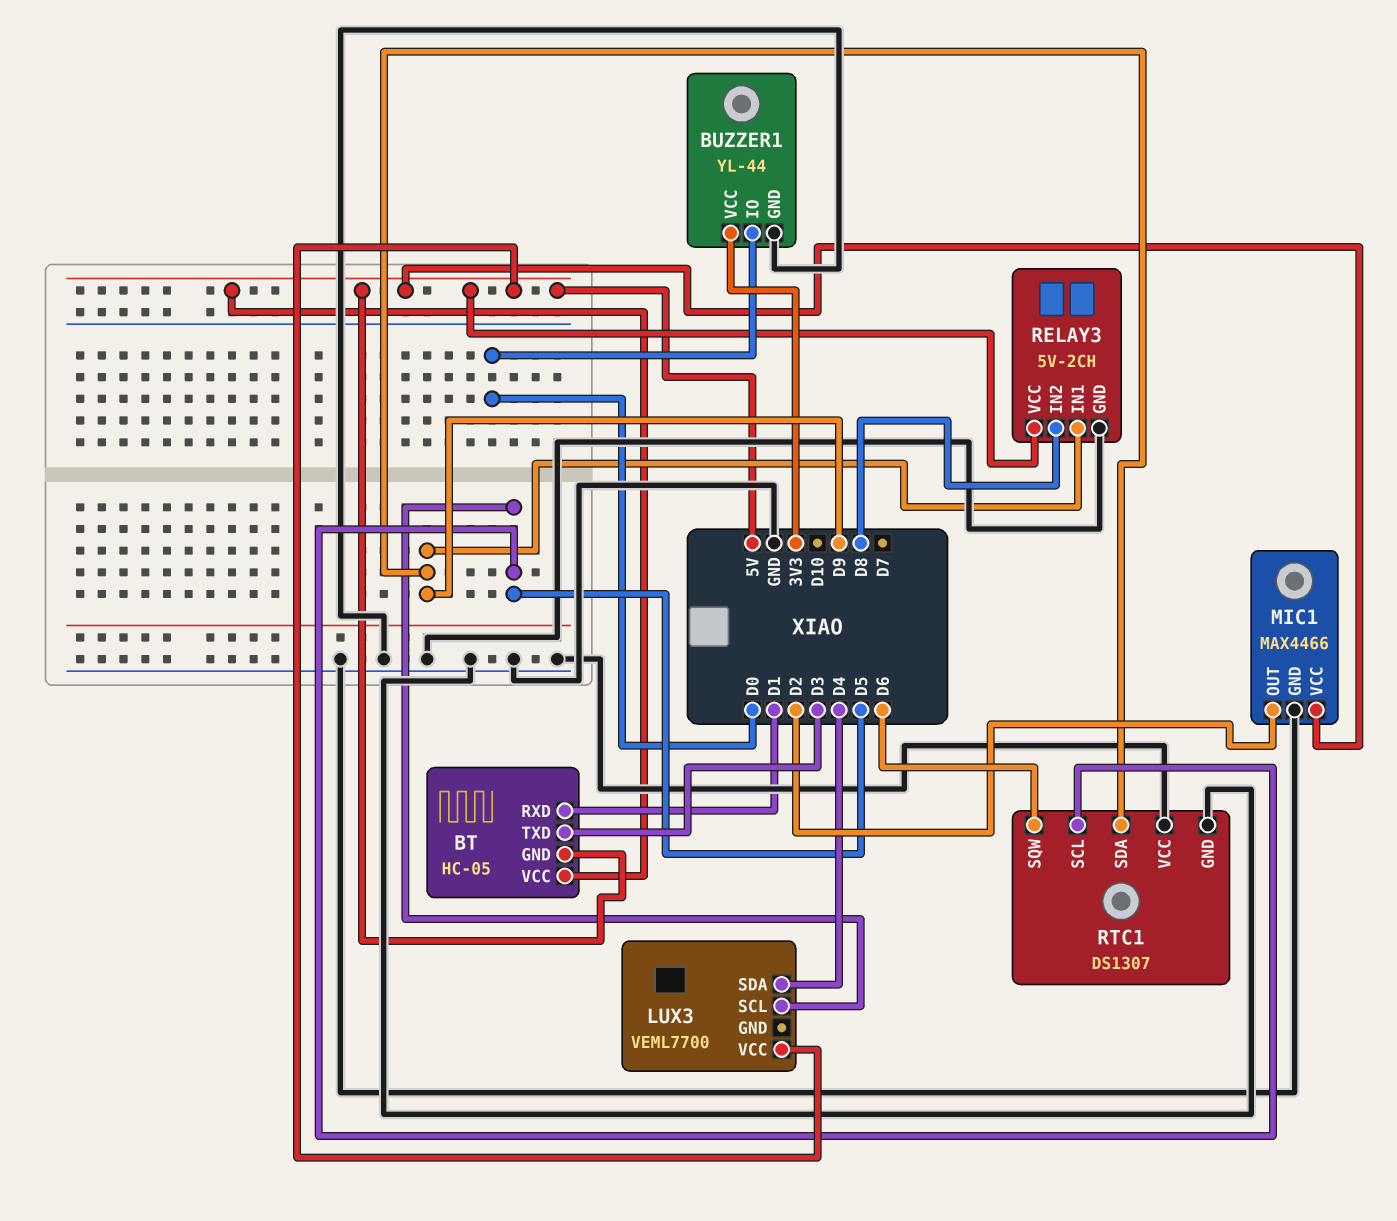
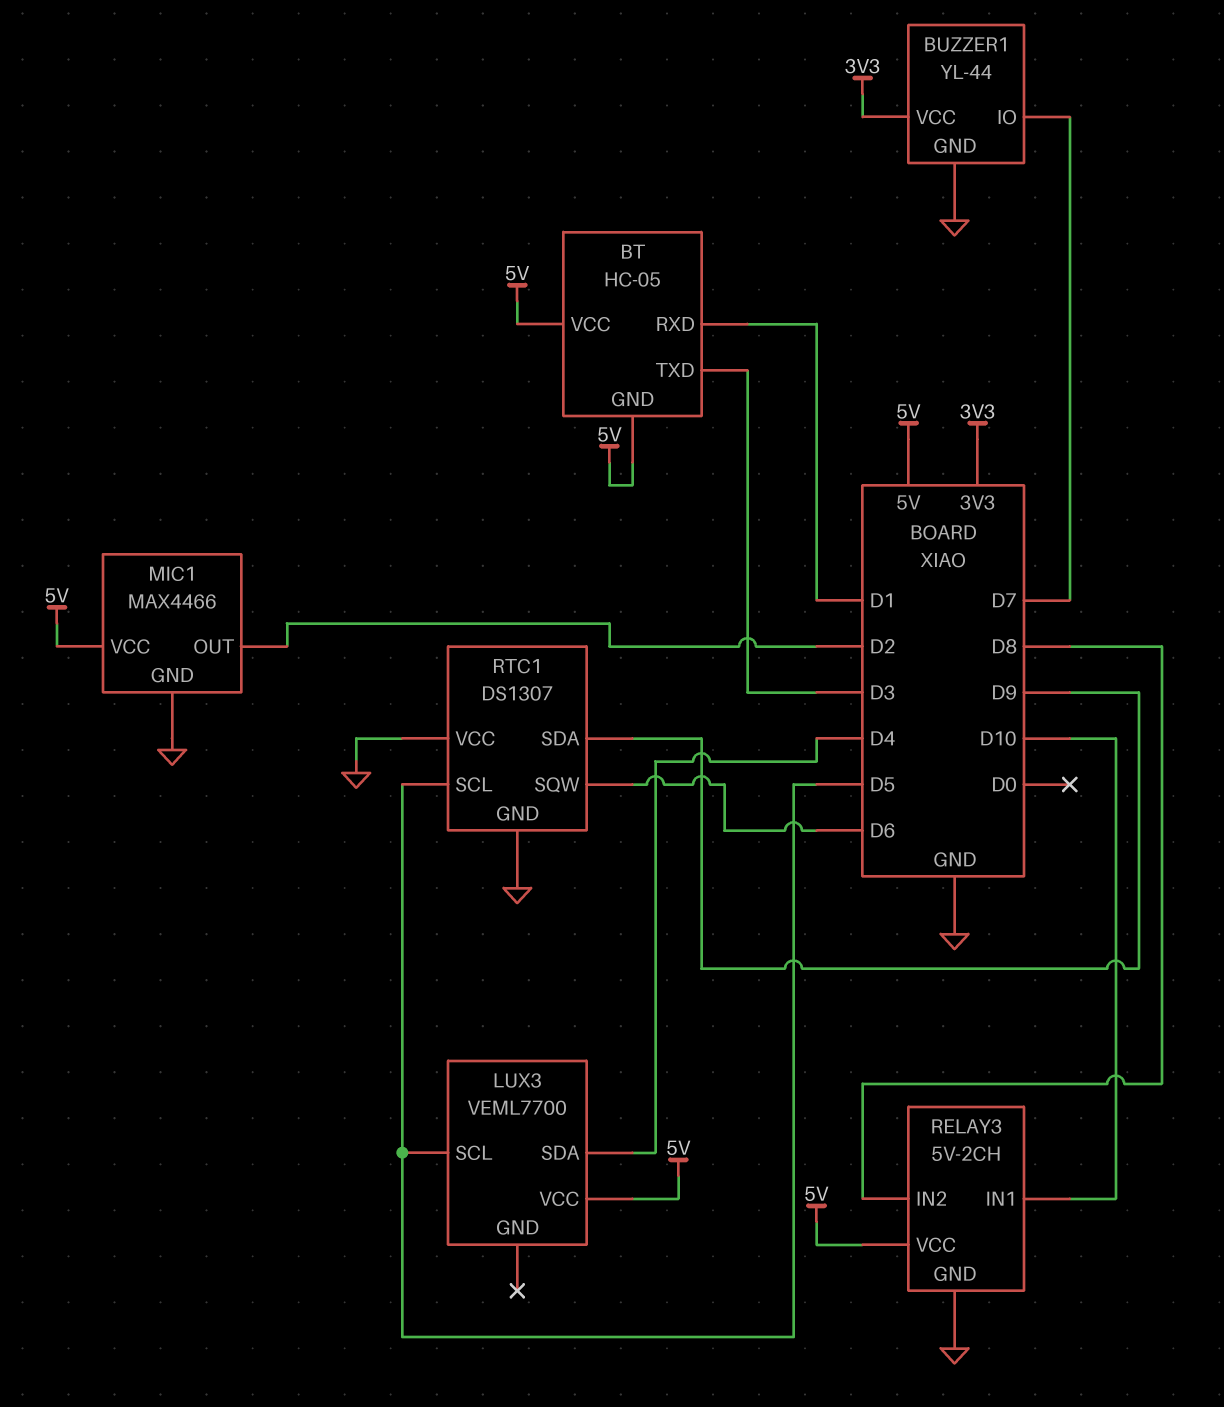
BUZZER1 pin IO: D0 -> D7
RELAY3 pin IN1: D9 -> D10

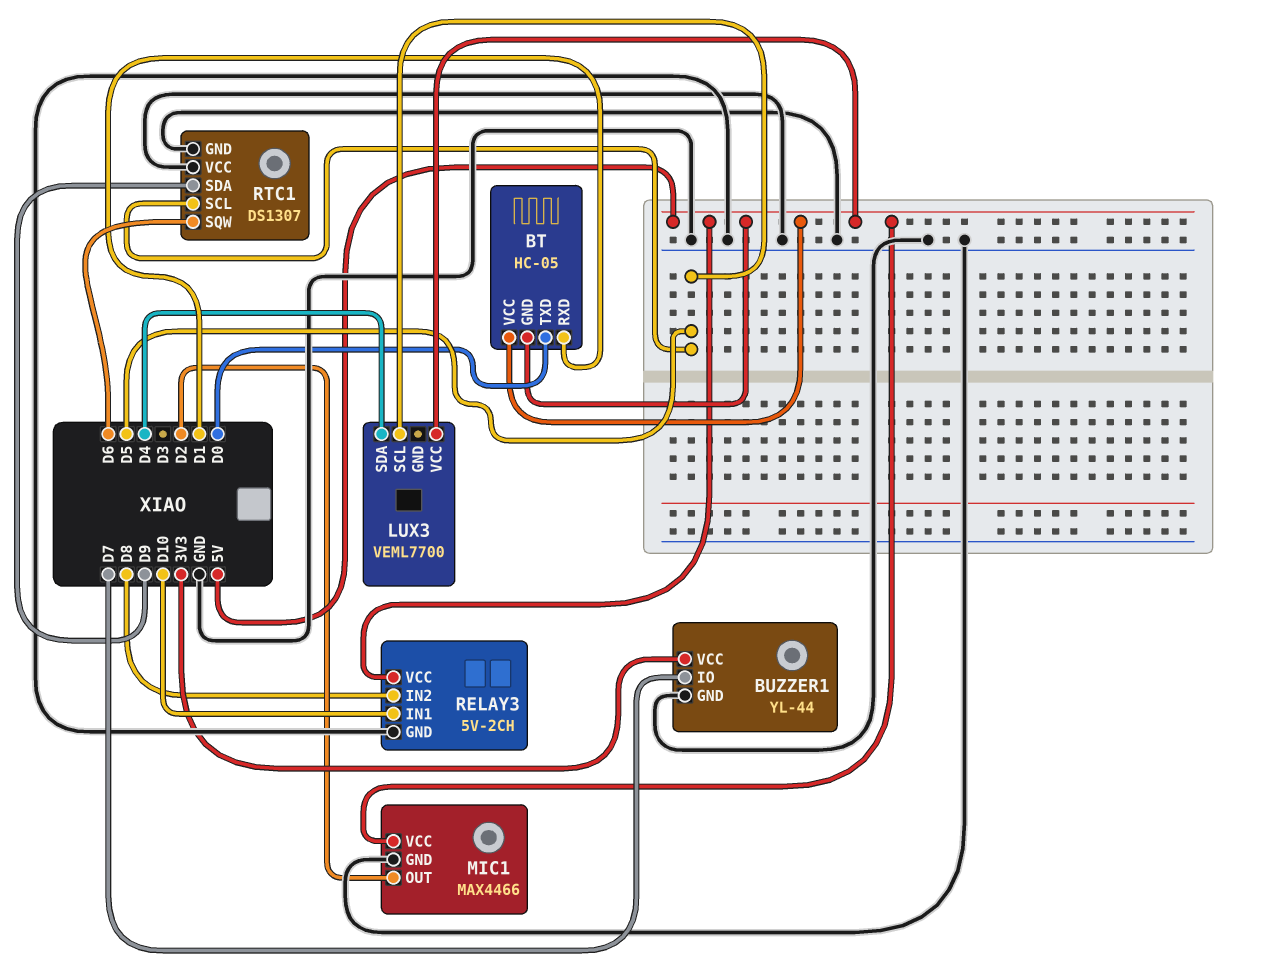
BT pin TXD: D3 -> D0

